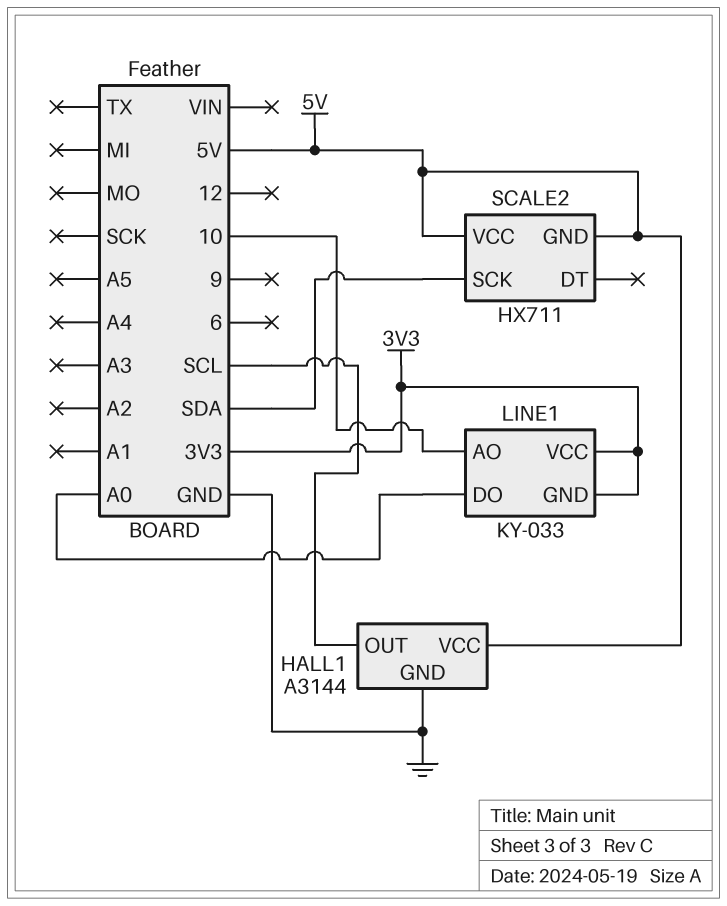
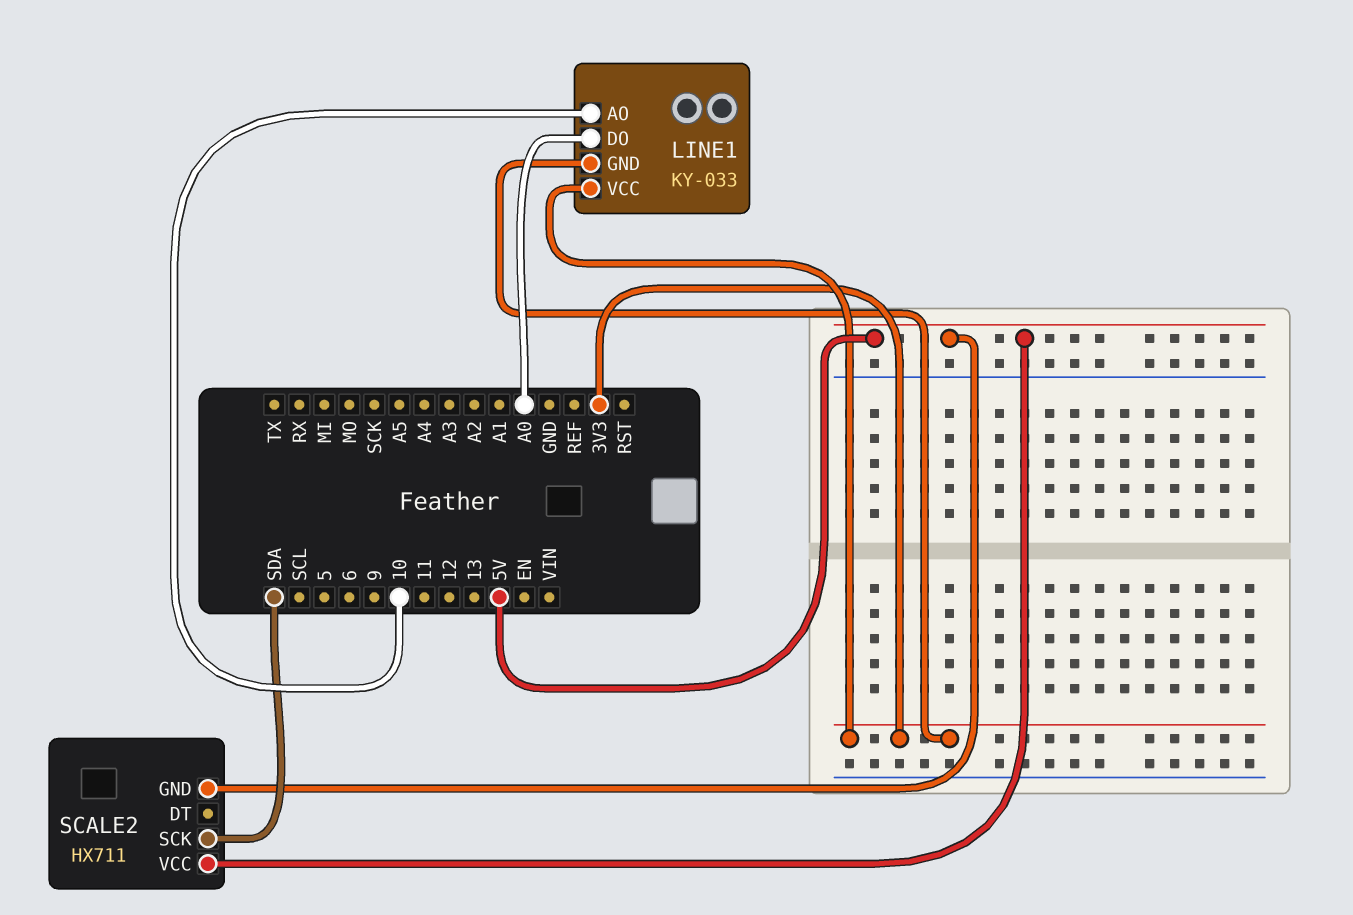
HALL1: A3144 -> none
HALL1 pin GND: GND -> none
HALL1 pin OUT: SCL -> none
HALL1 pin VCC: 5V -> none

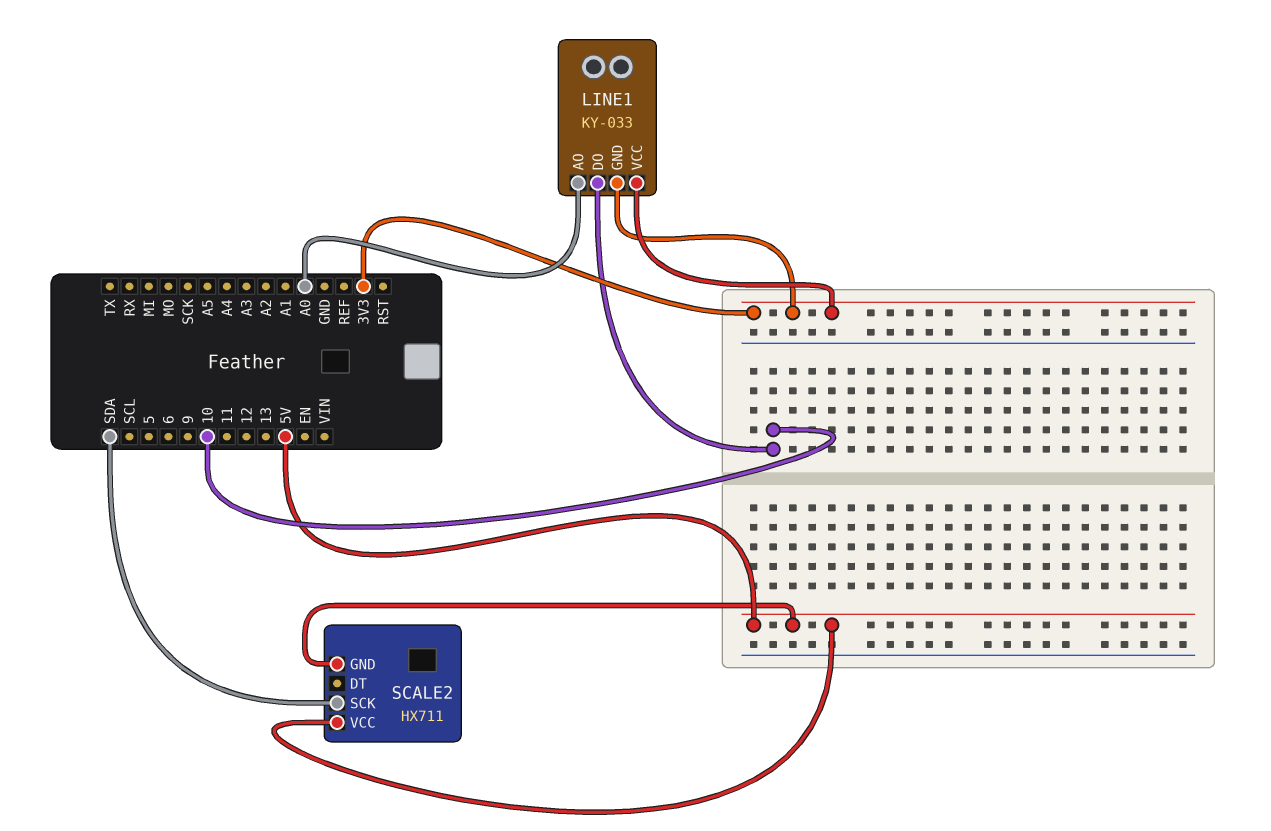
LINE1 pin AO: 10 -> A0
LINE1 pin DO: A0 -> 10

